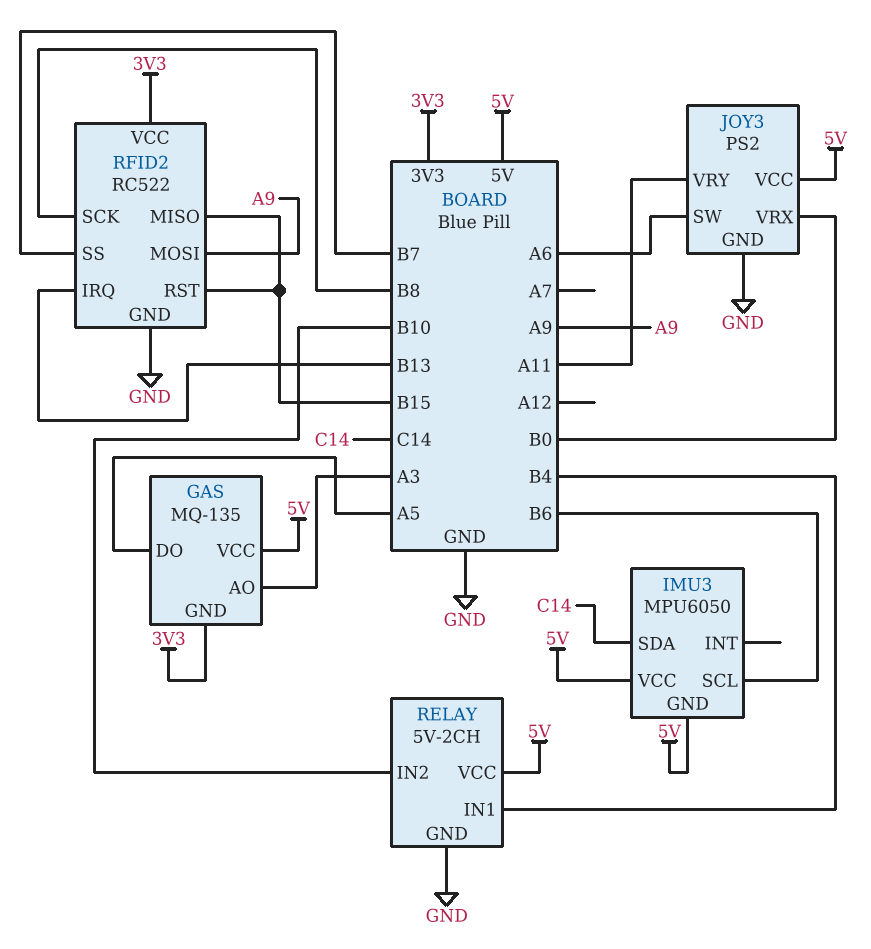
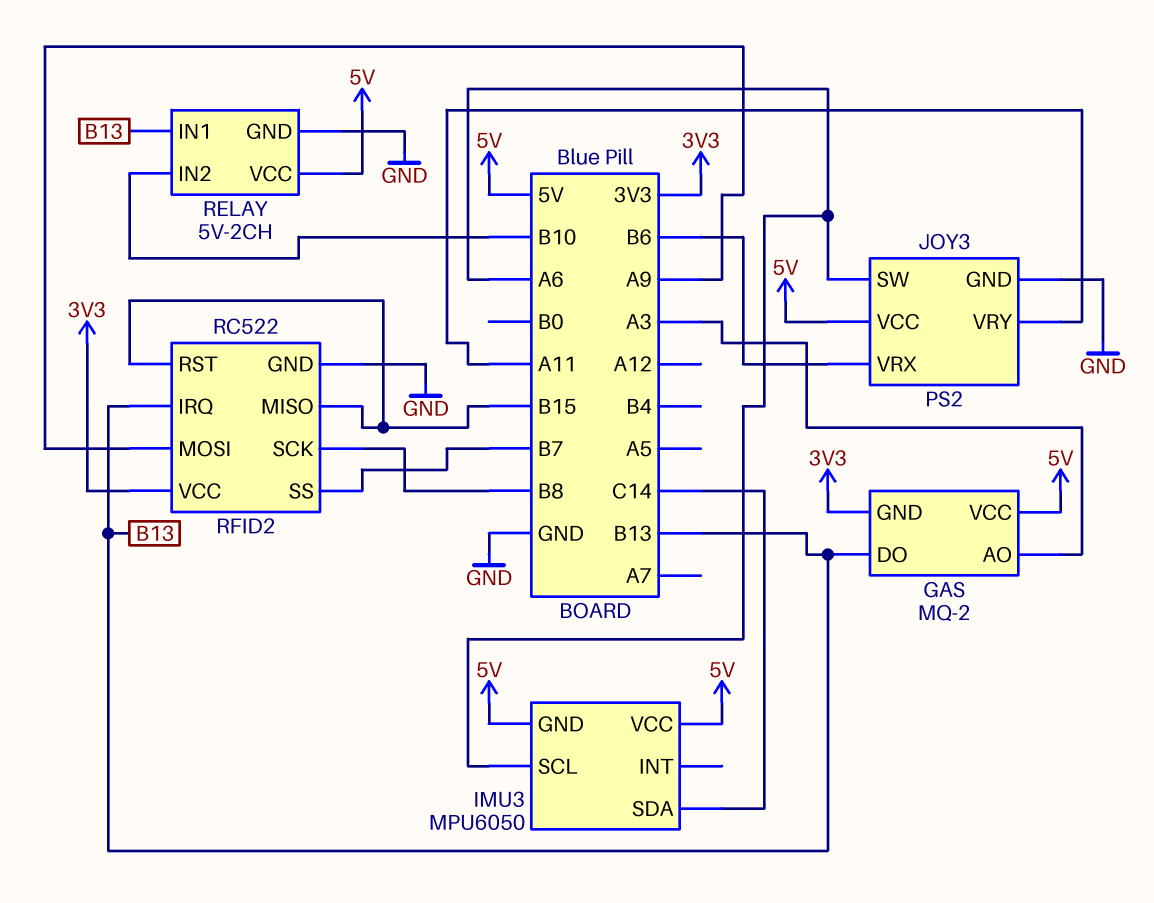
GAS: MQ-135 -> MQ-2
GAS pin DO: A5 -> B13
IMU3 pin SCL: B6 -> A6
JOY3 pin VRX: B0 -> B6
RELAY pin IN1: B4 -> B13

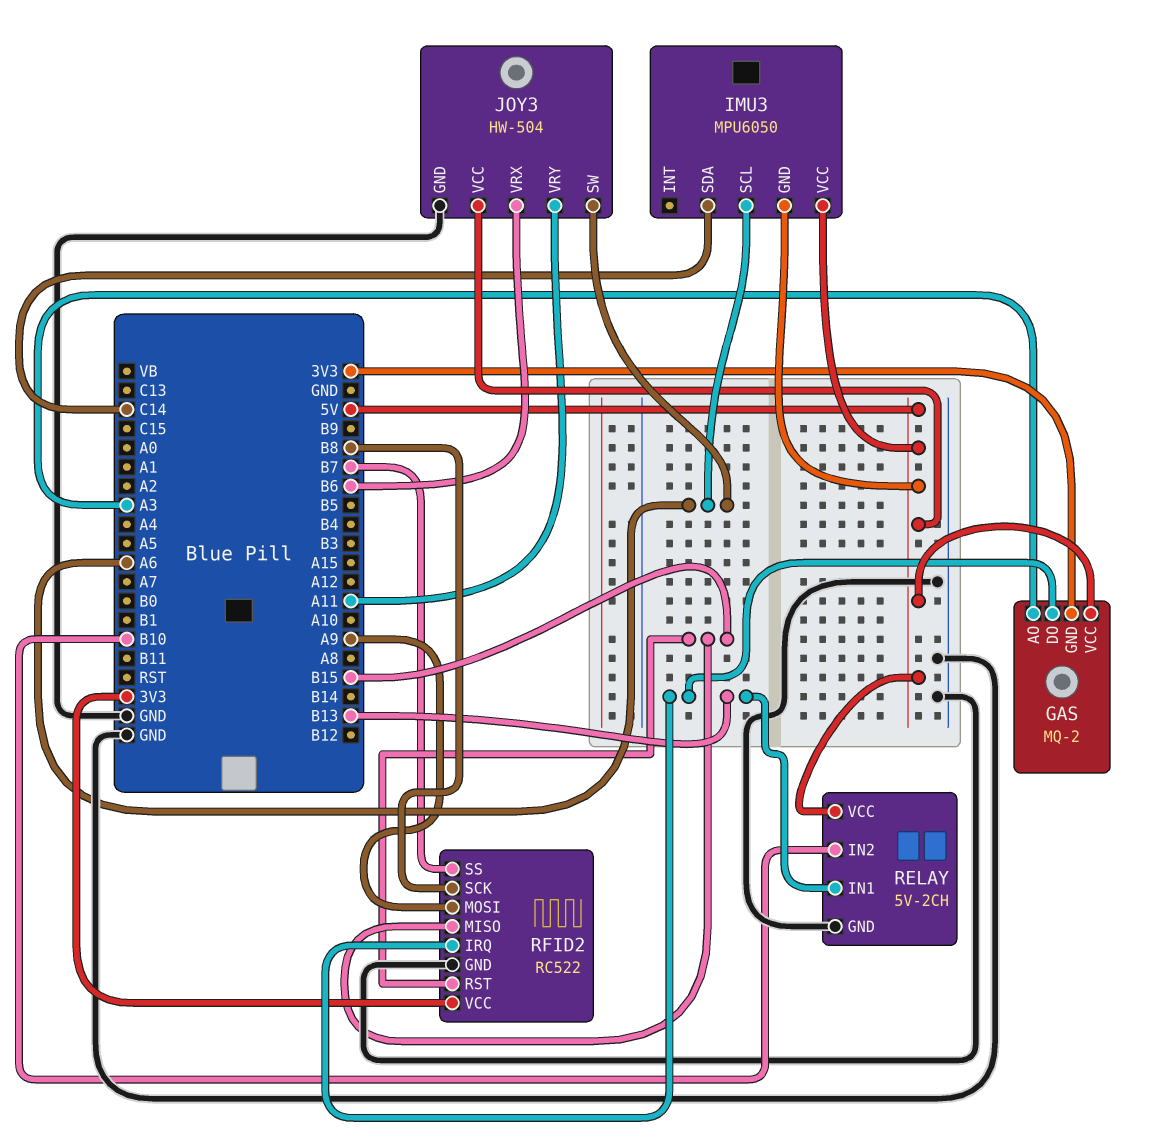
JOY3: PS2 -> HW-504

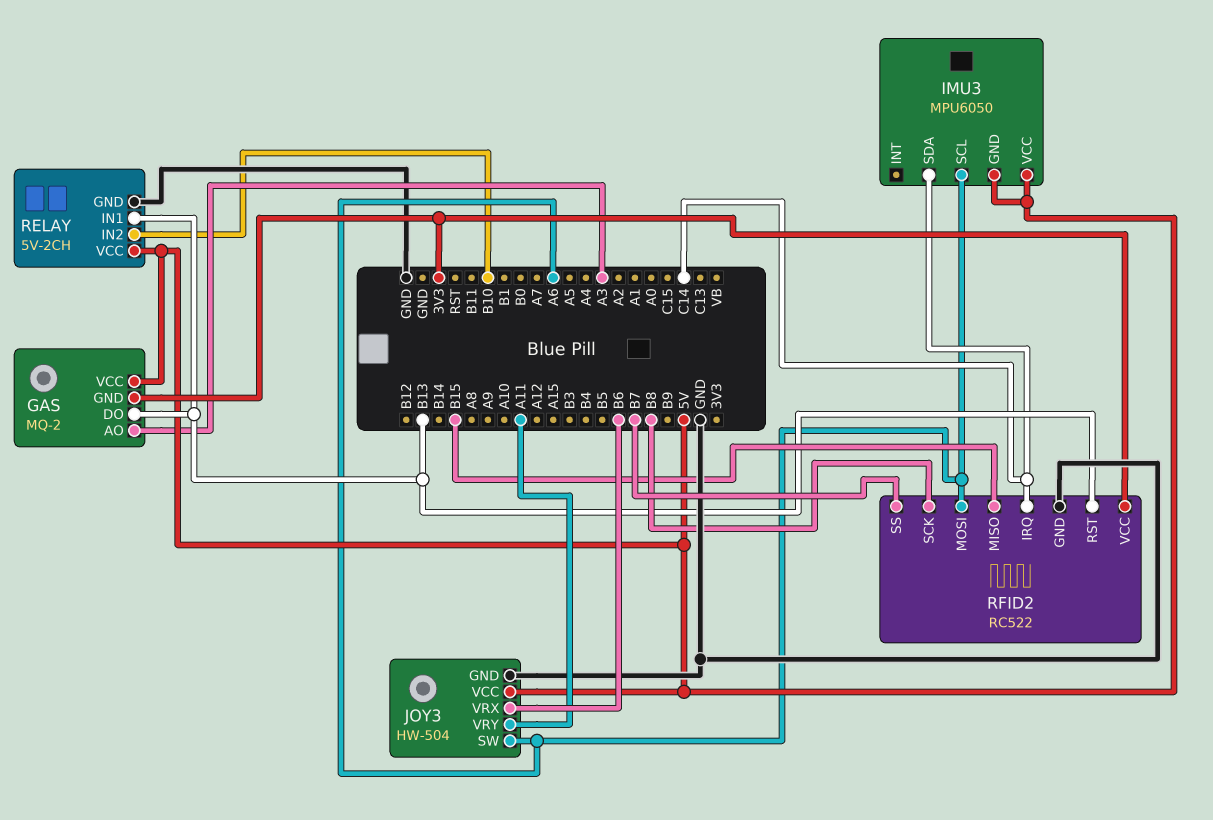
RFID2 pin IRQ: B13 -> C14
RFID2 pin MOSI: A9 -> A6
RFID2 pin RST: B15 -> B13

